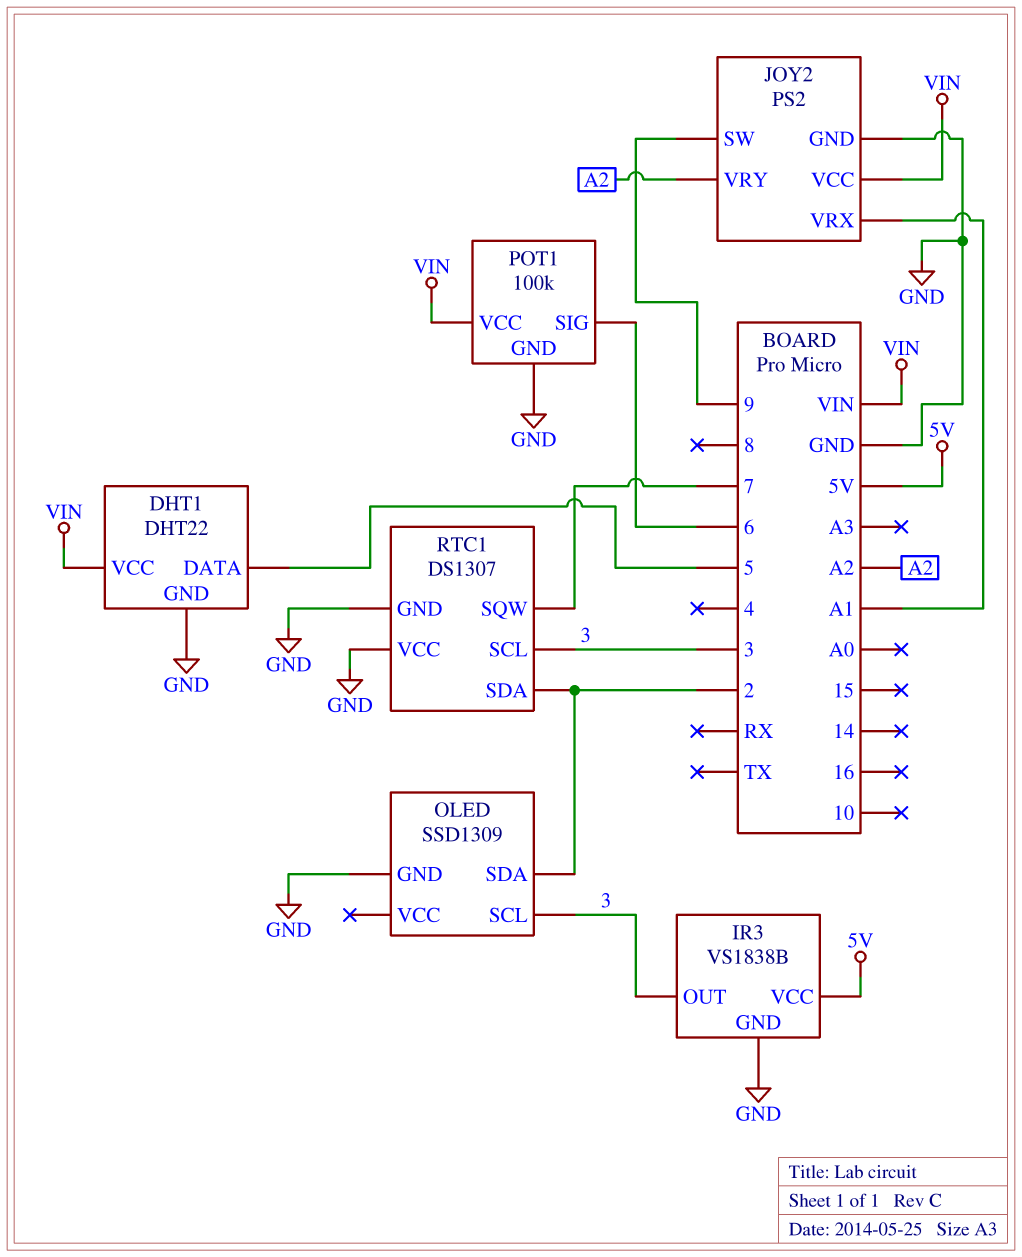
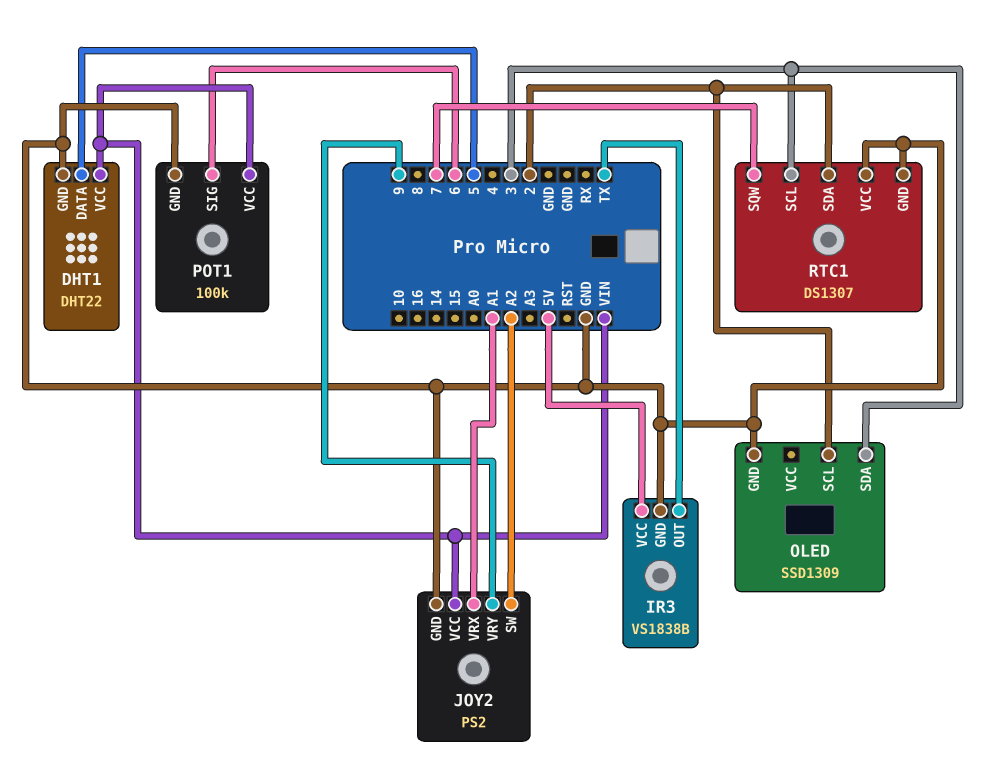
IR3 pin OUT: 3 -> TX
JOY2 pin SW: 9 -> A2
JOY2 pin VRY: A2 -> 9
OLED pin SCL: 3 -> 2
OLED pin SDA: 2 -> 3

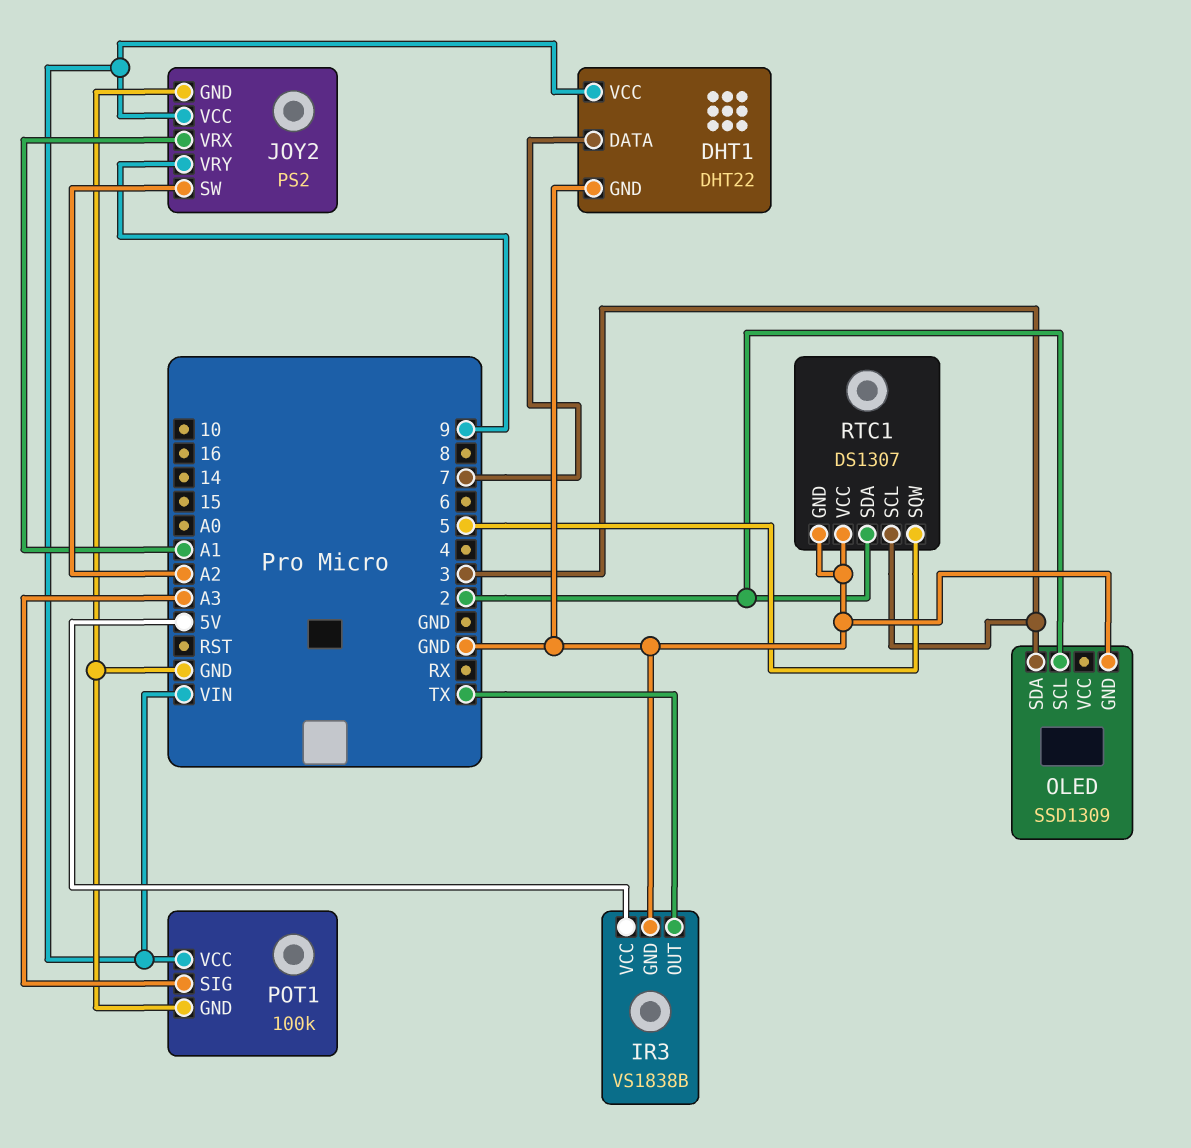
DHT1 pin DATA: 5 -> 7
POT1 pin SIG: 6 -> A3
RTC1 pin SQW: 7 -> 5

